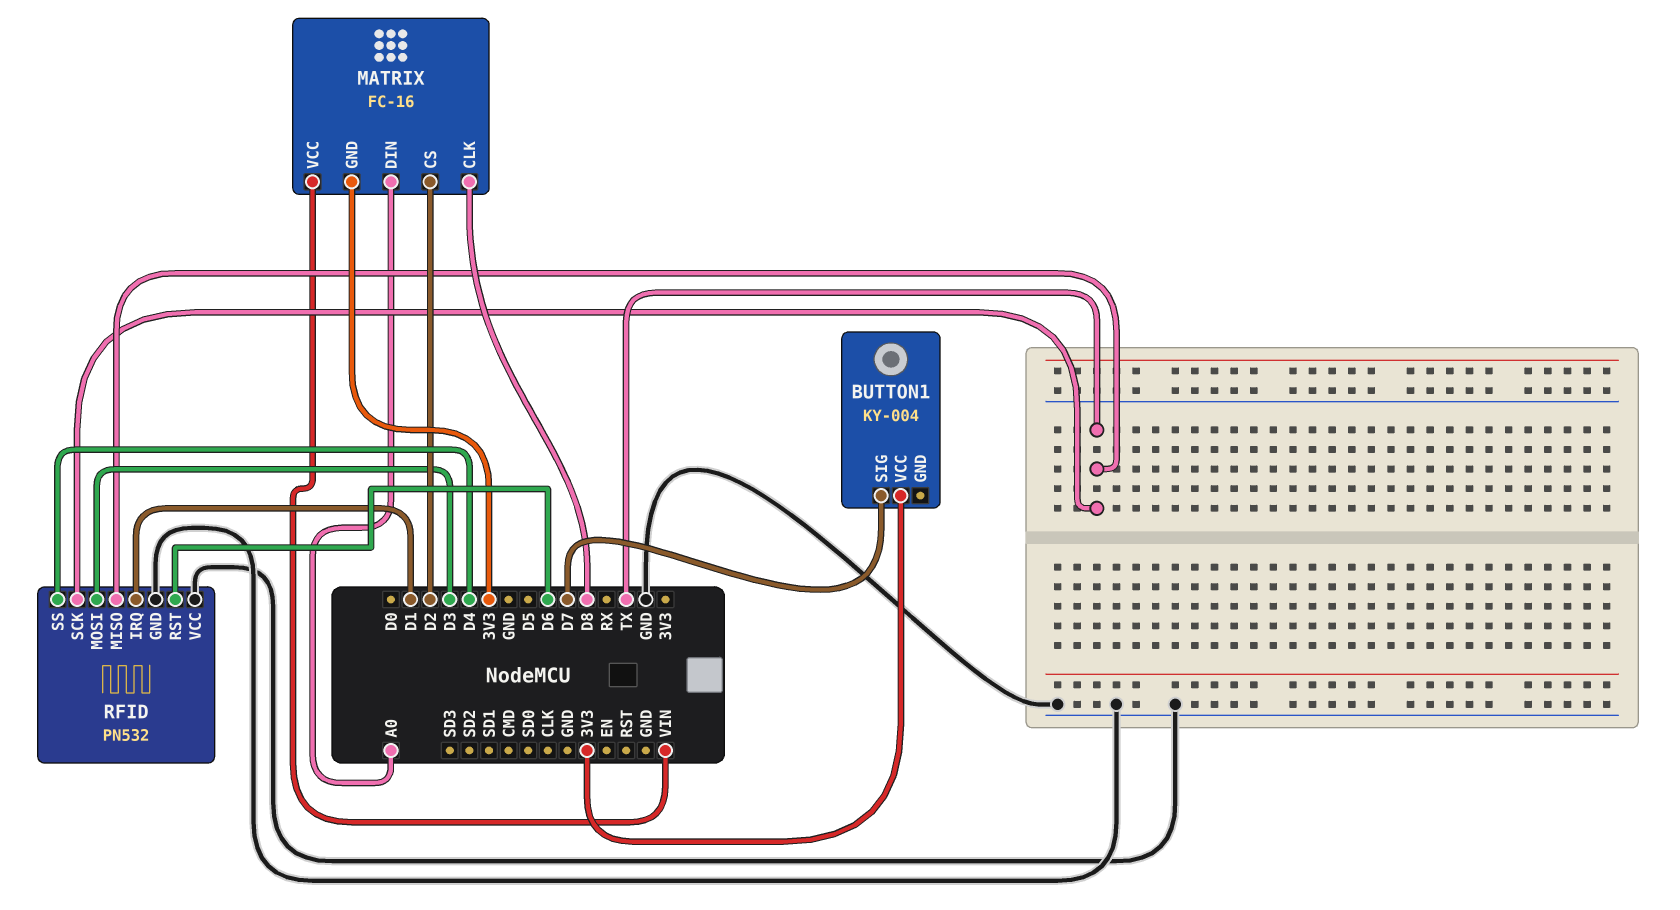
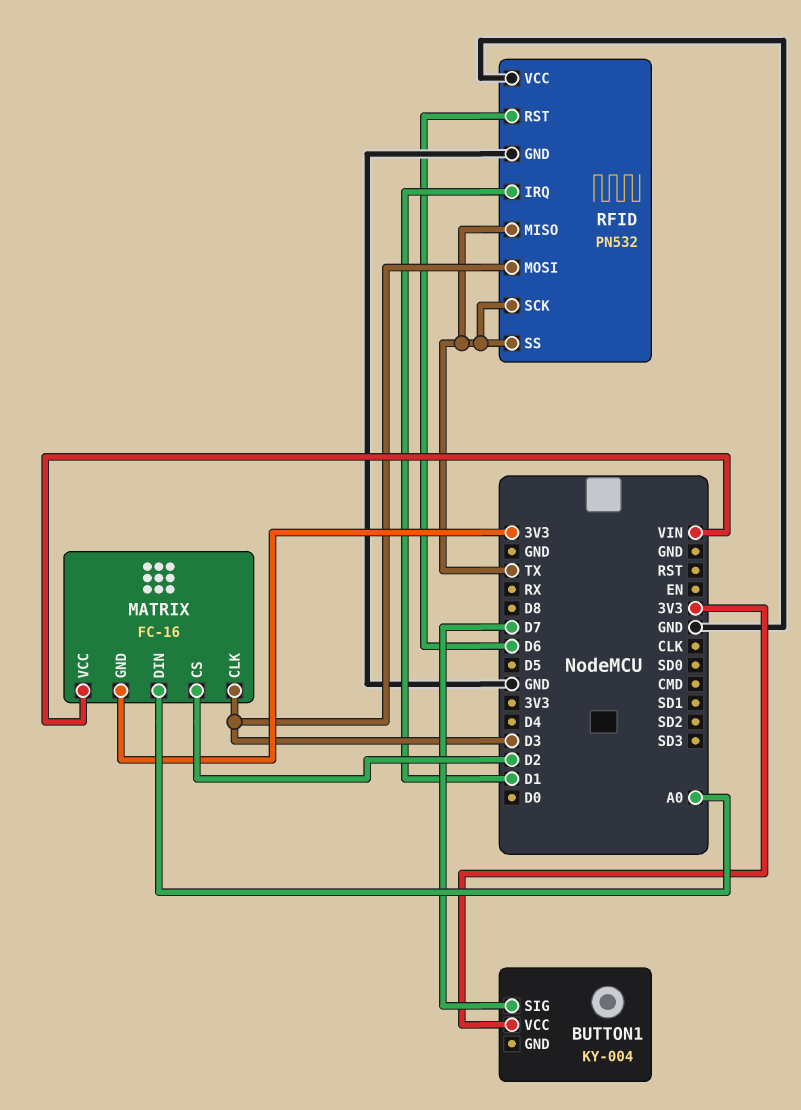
MATRIX pin CLK: D8 -> D3
RFID pin SS: D4 -> TX

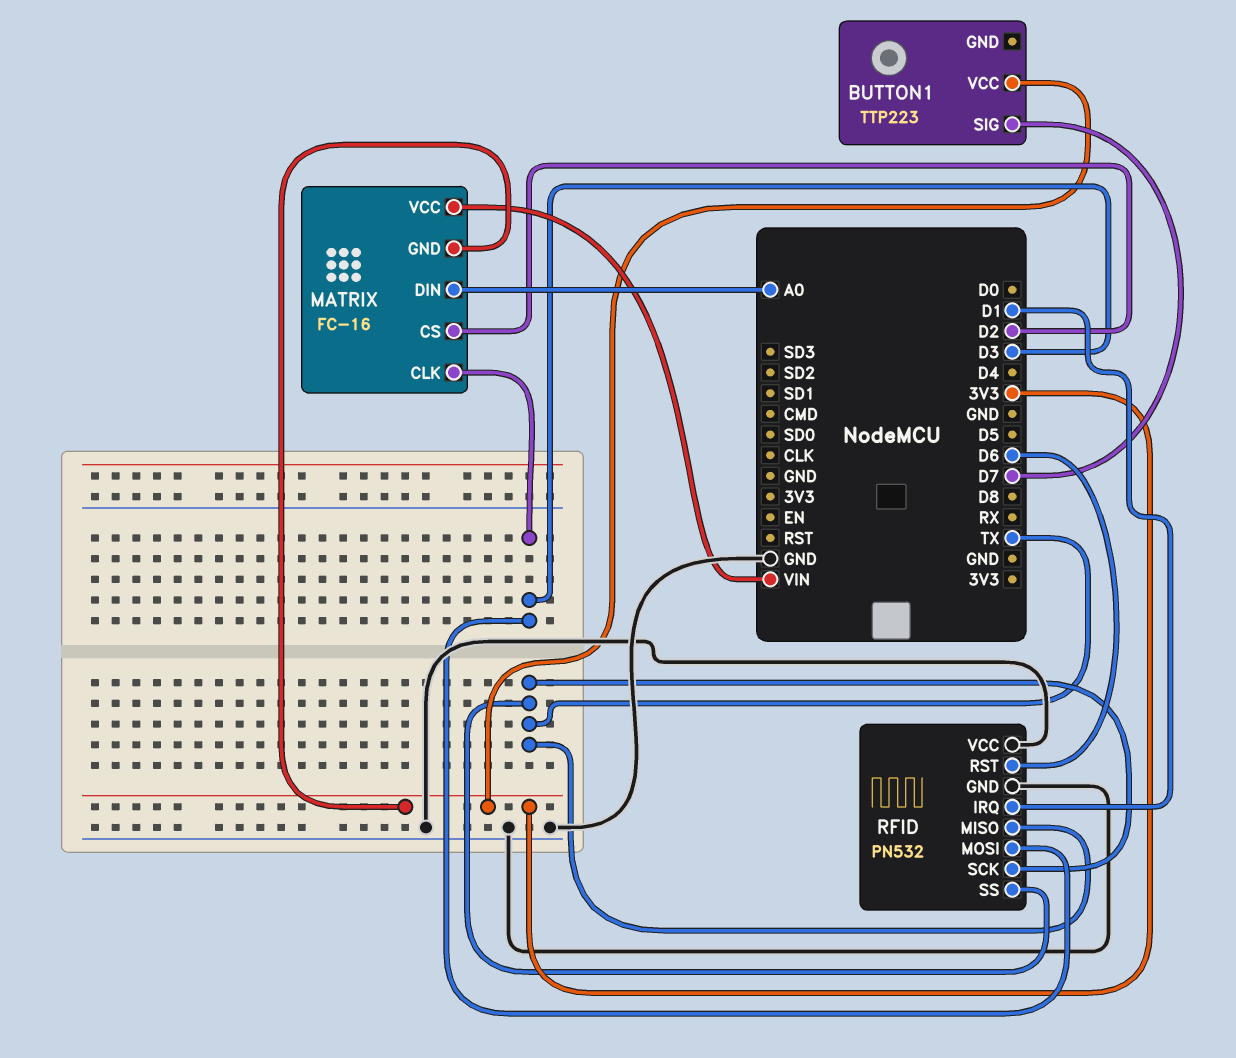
BUTTON1: KY-004 -> TTP223

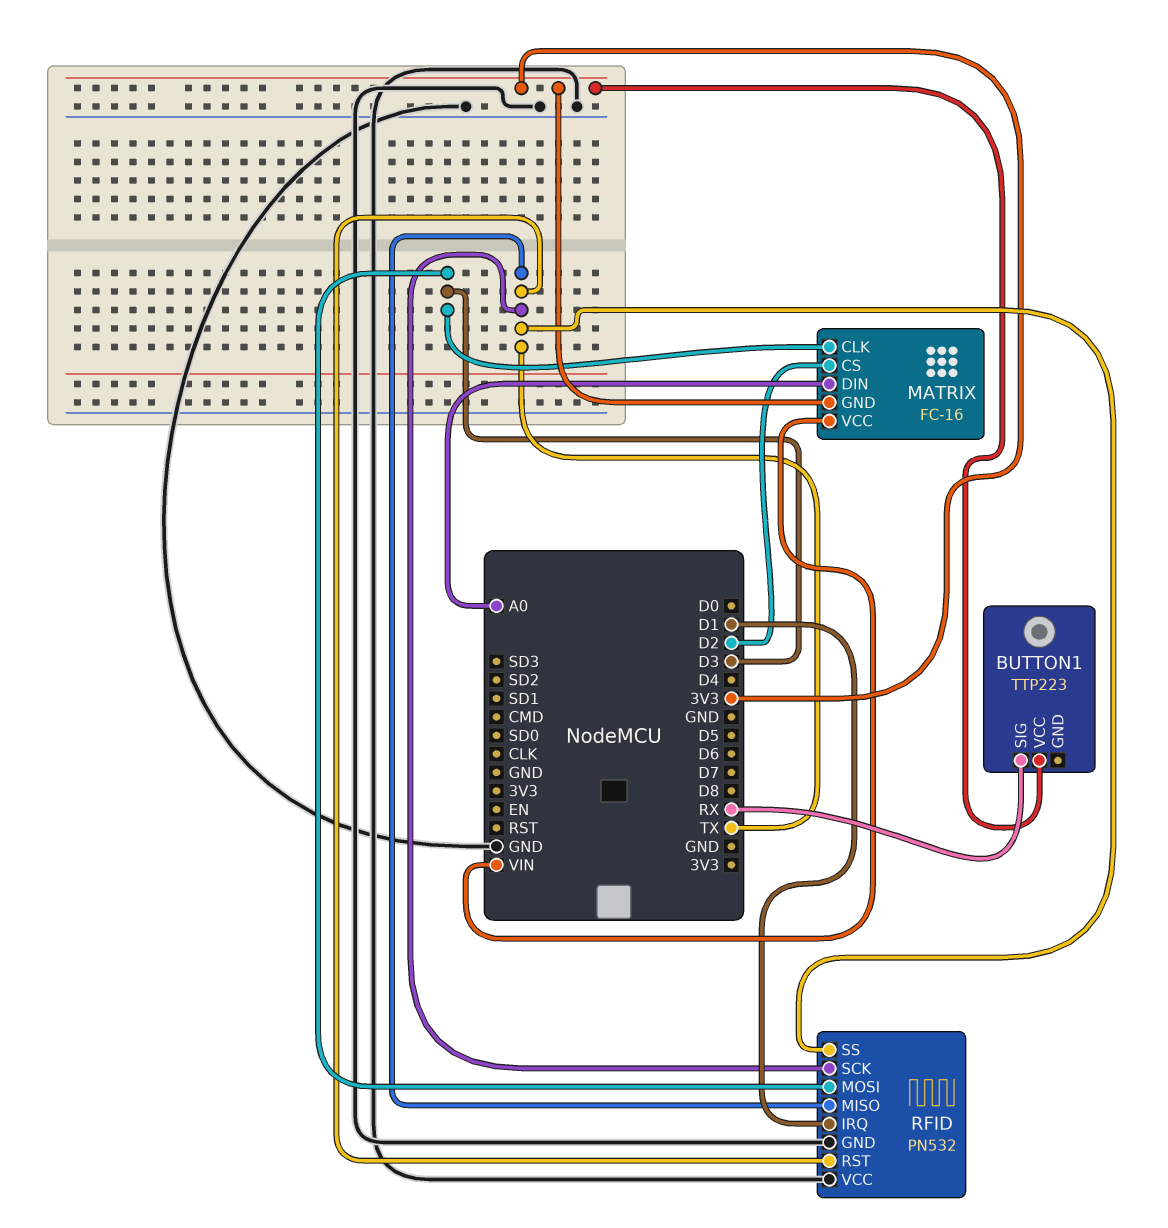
BUTTON1 pin SIG: D7 -> RX
RFID pin RST: D6 -> TX

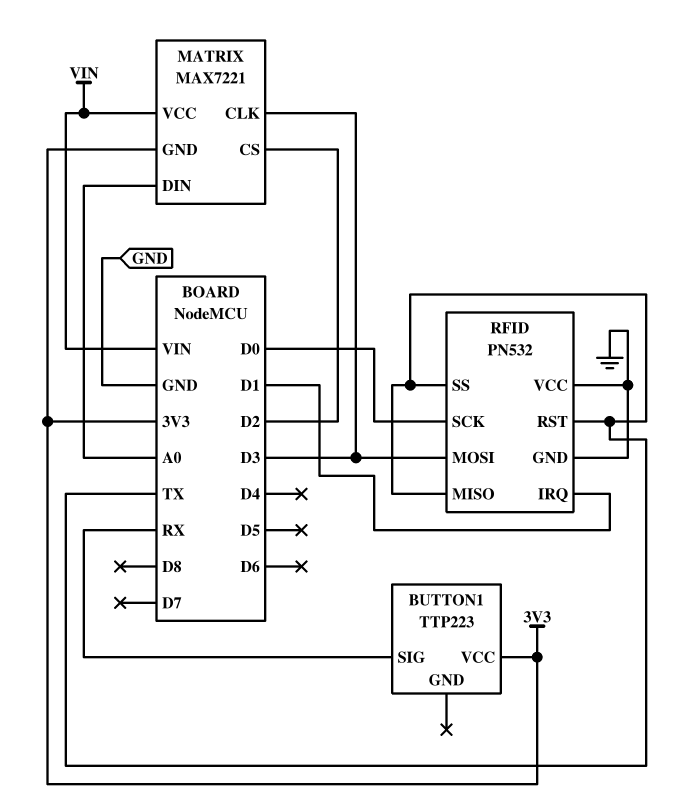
MATRIX: FC-16 -> MAX7221
RFID pin SCK: TX -> D0

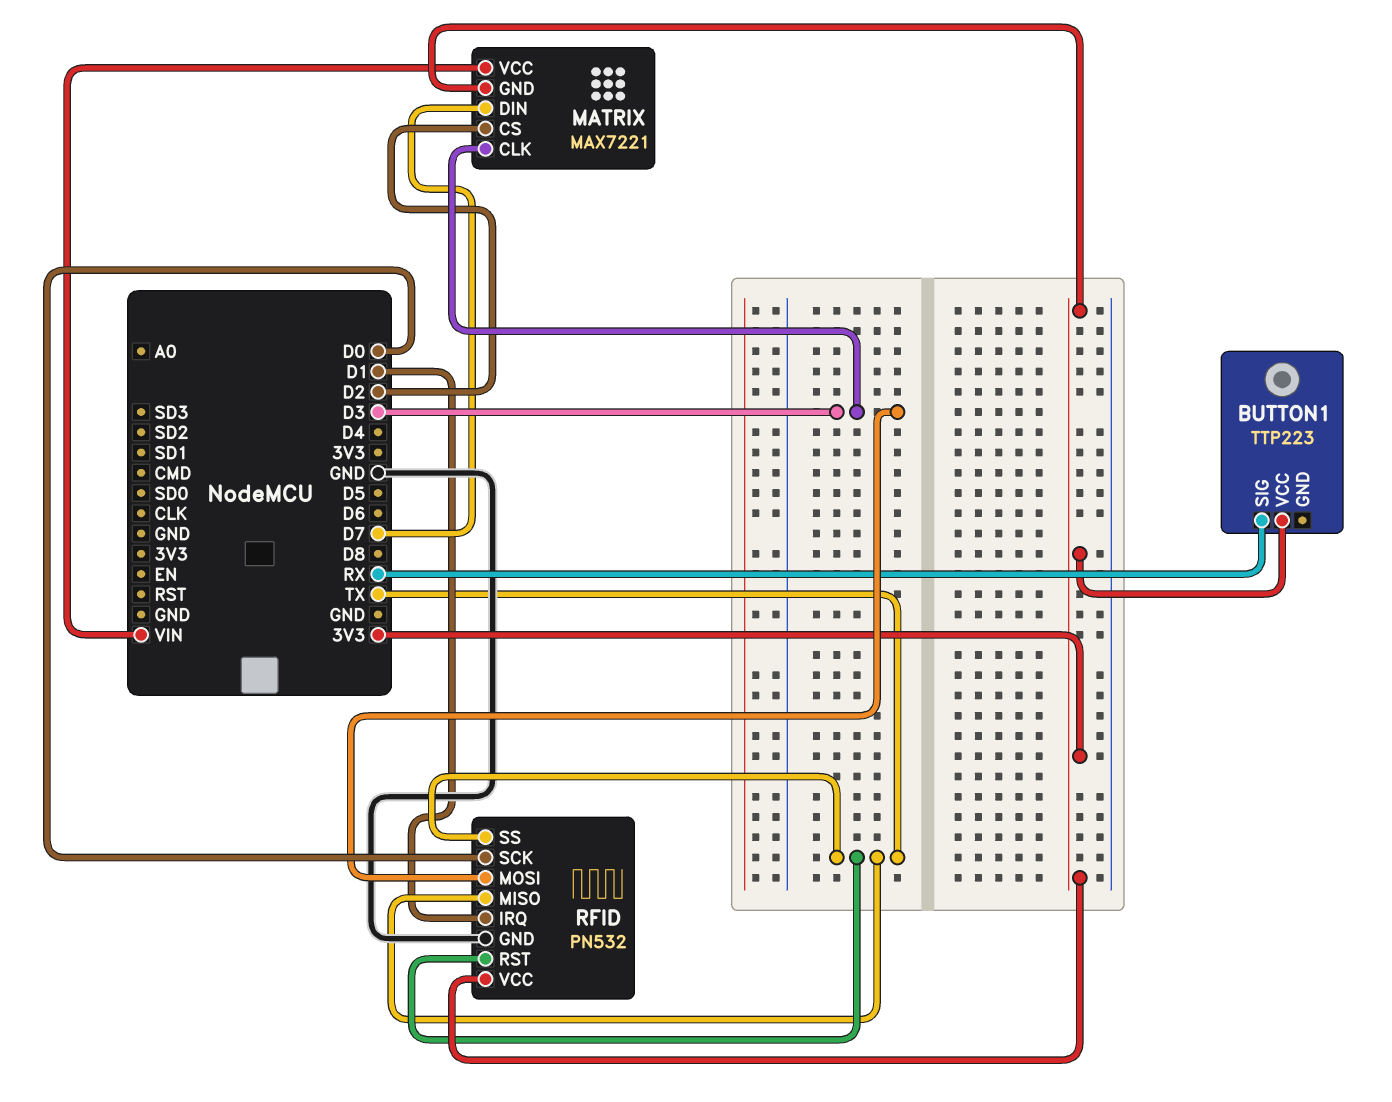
MATRIX pin DIN: A0 -> D7
RFID pin VCC: GND -> 3V3

